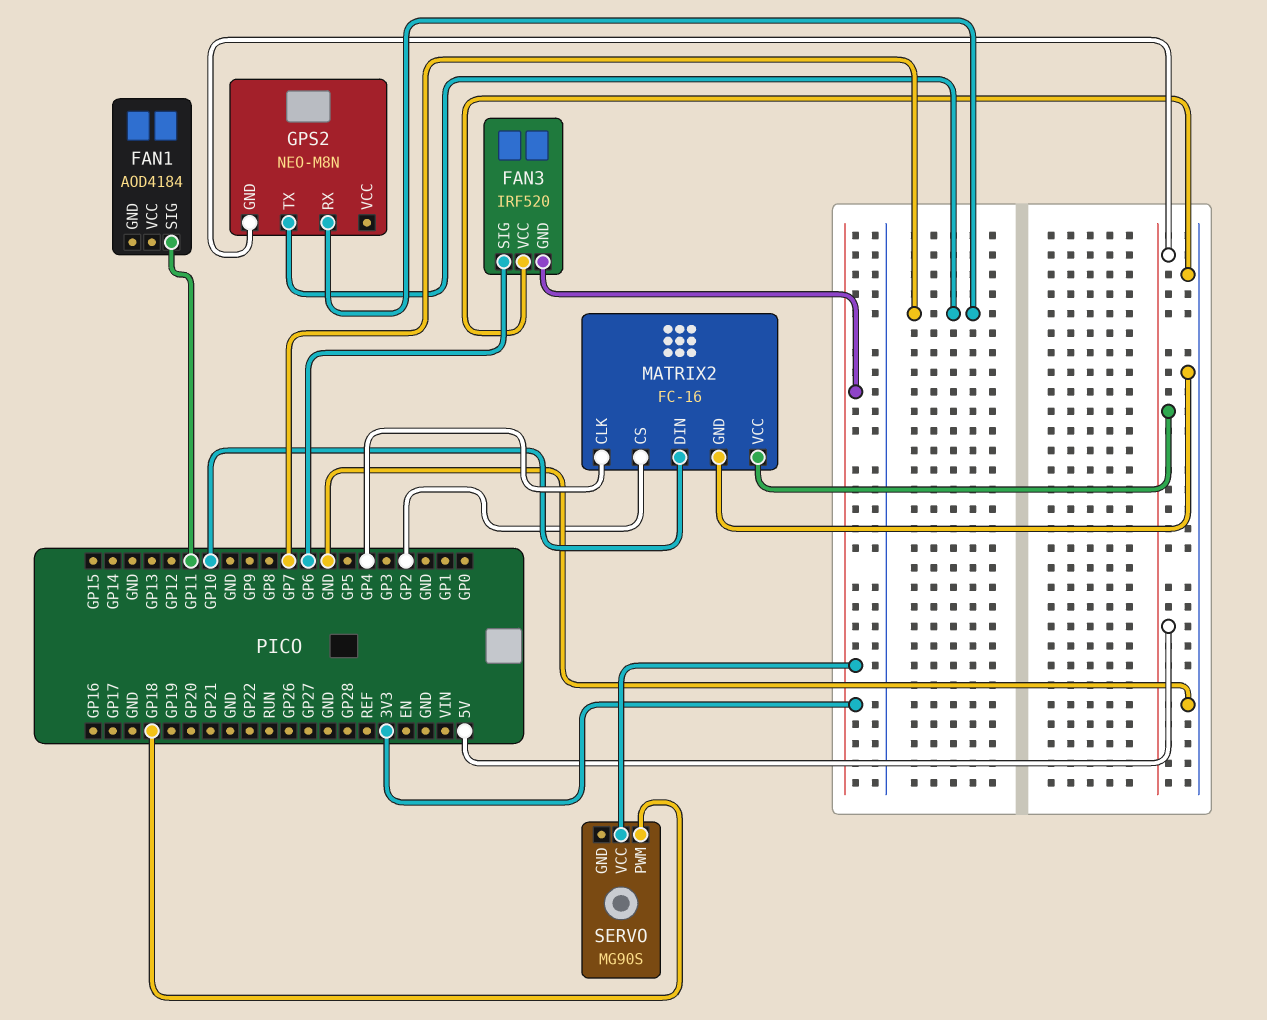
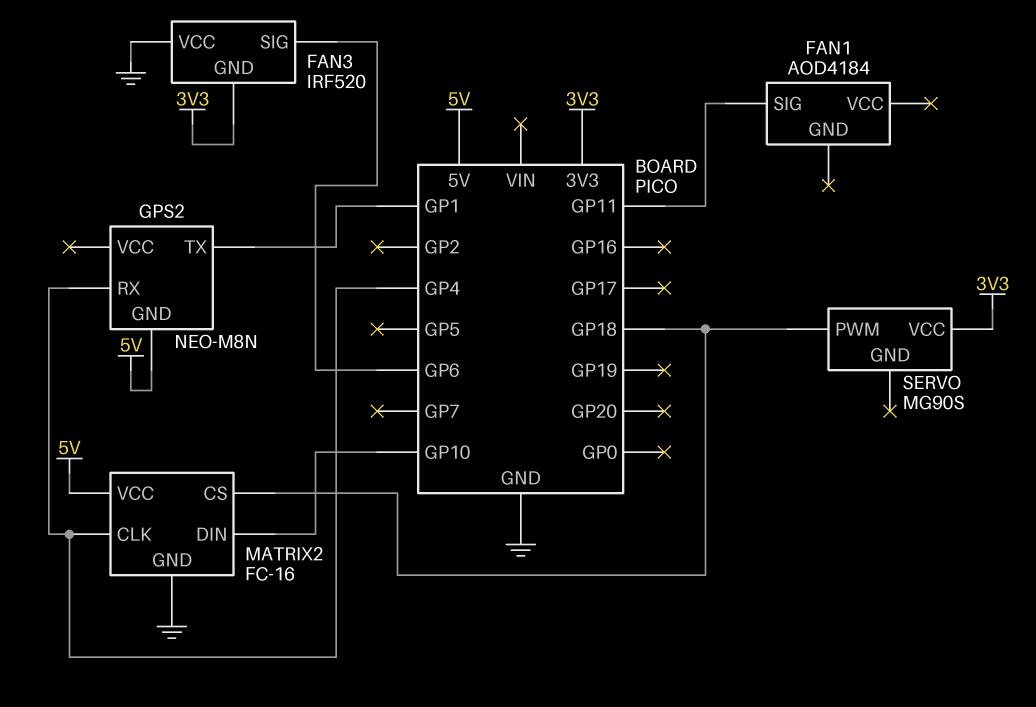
GPS2 pin RX: GP7 -> GP4
GPS2 pin TX: GP7 -> GP1
MATRIX2 pin CS: GP2 -> GP18

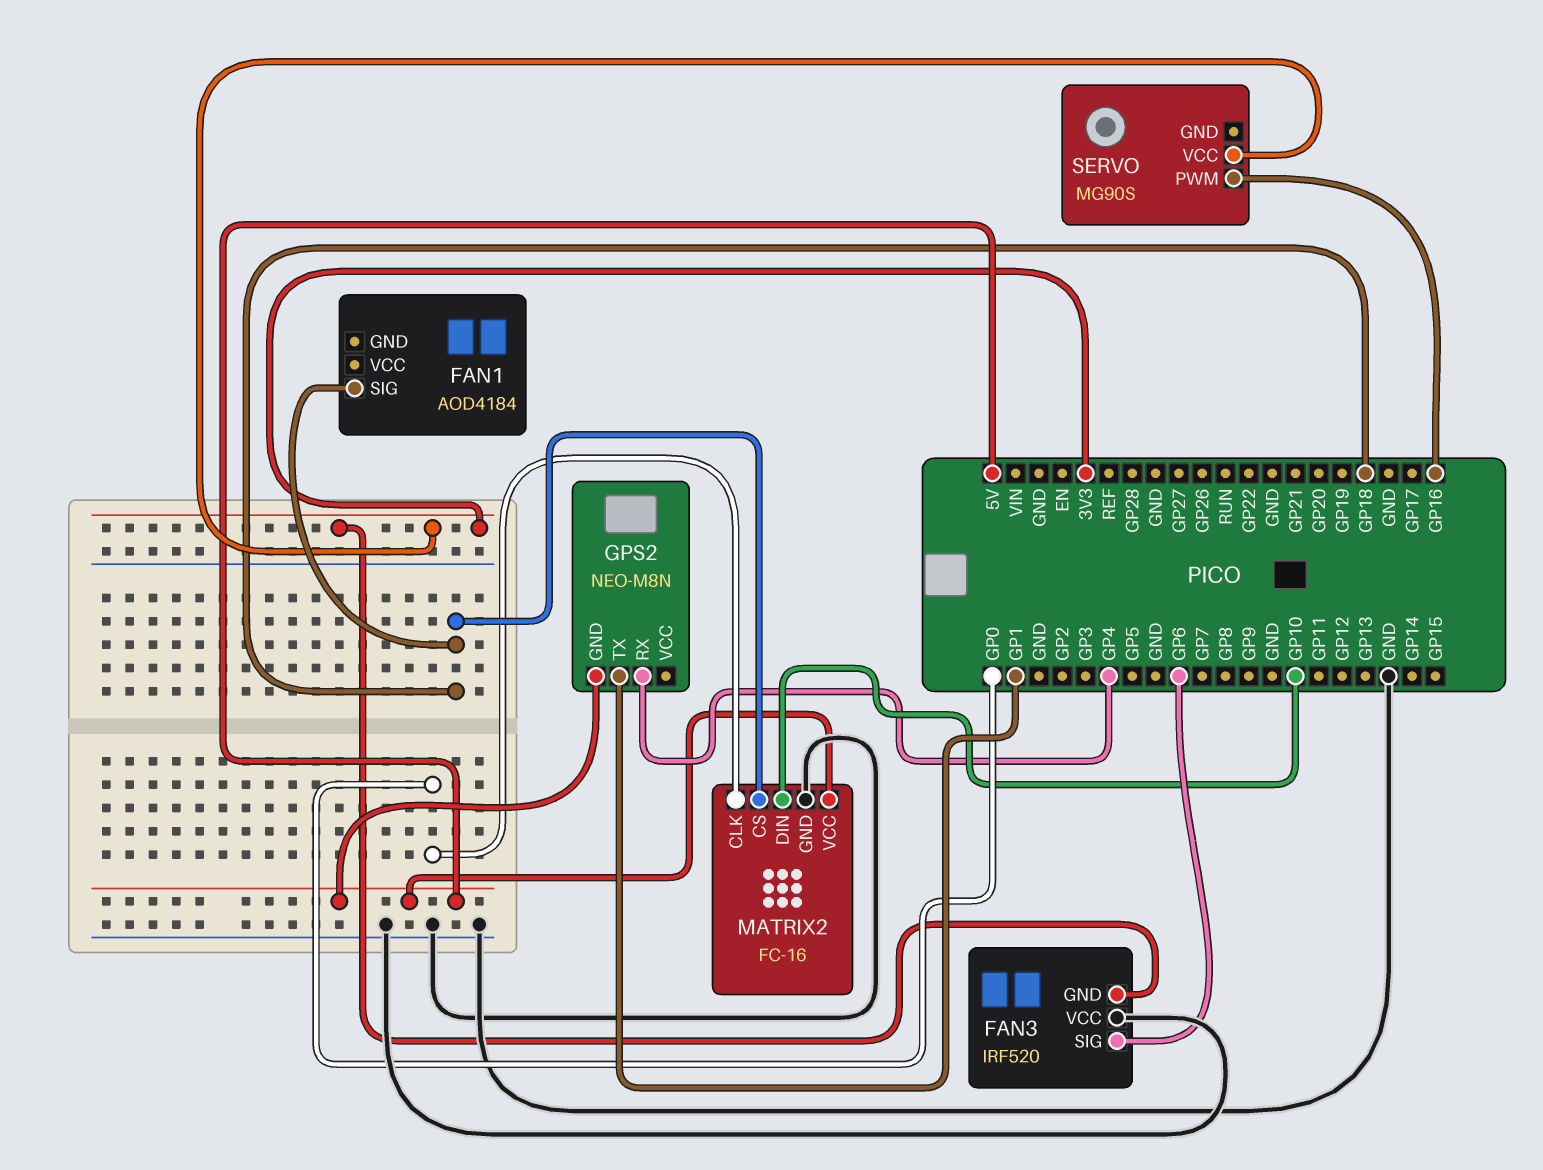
FAN1 pin SIG: GP11 -> GP18
MATRIX2 pin CLK: GP4 -> GP0
SERVO pin PWM: GP18 -> GP16

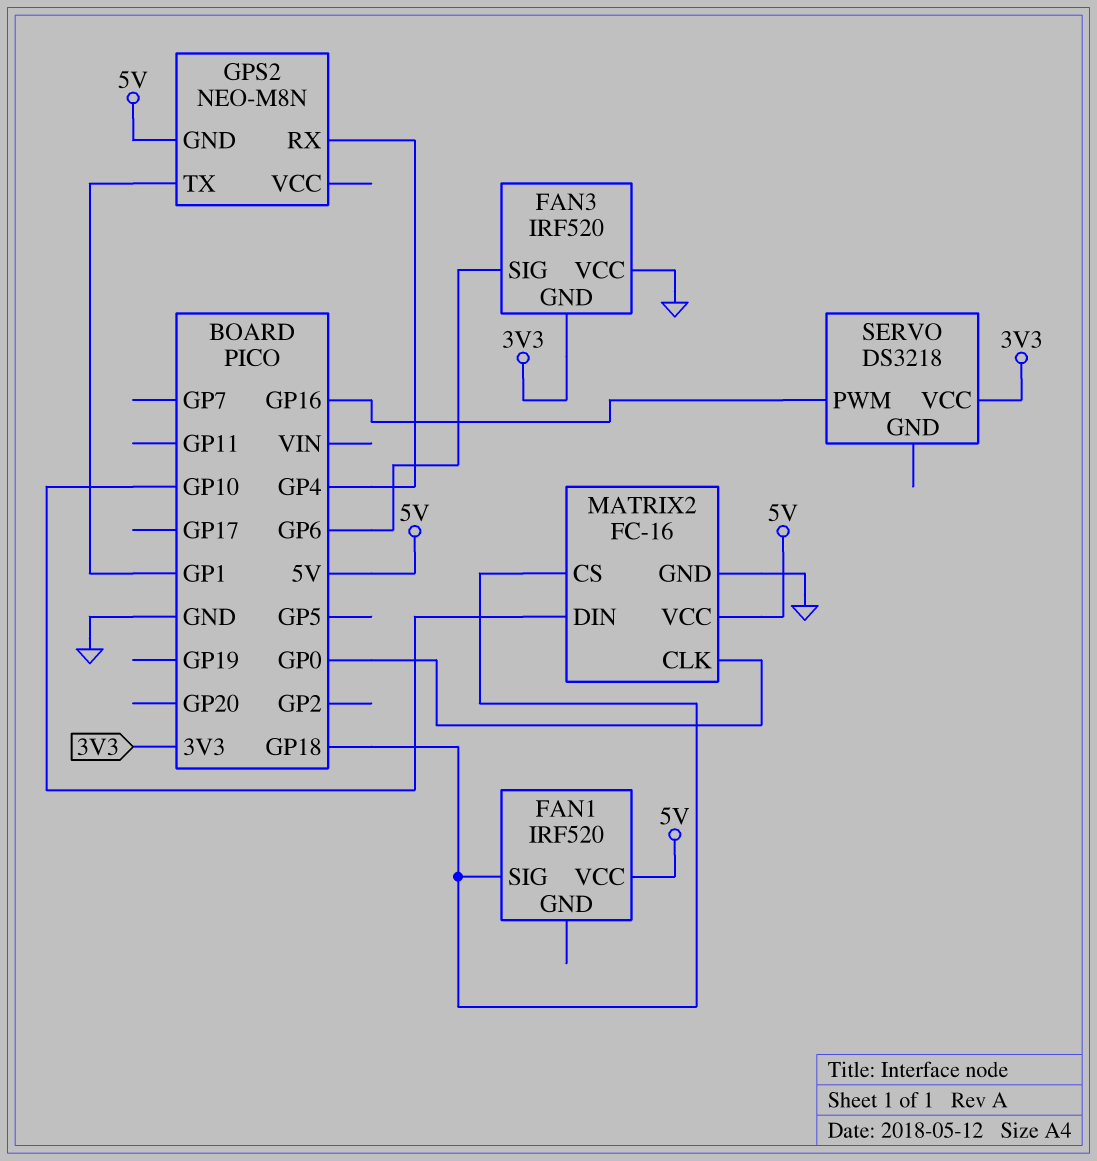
FAN1: AOD4184 -> IRF520
FAN1 pin VCC: none -> 5V
SERVO: MG90S -> DS3218

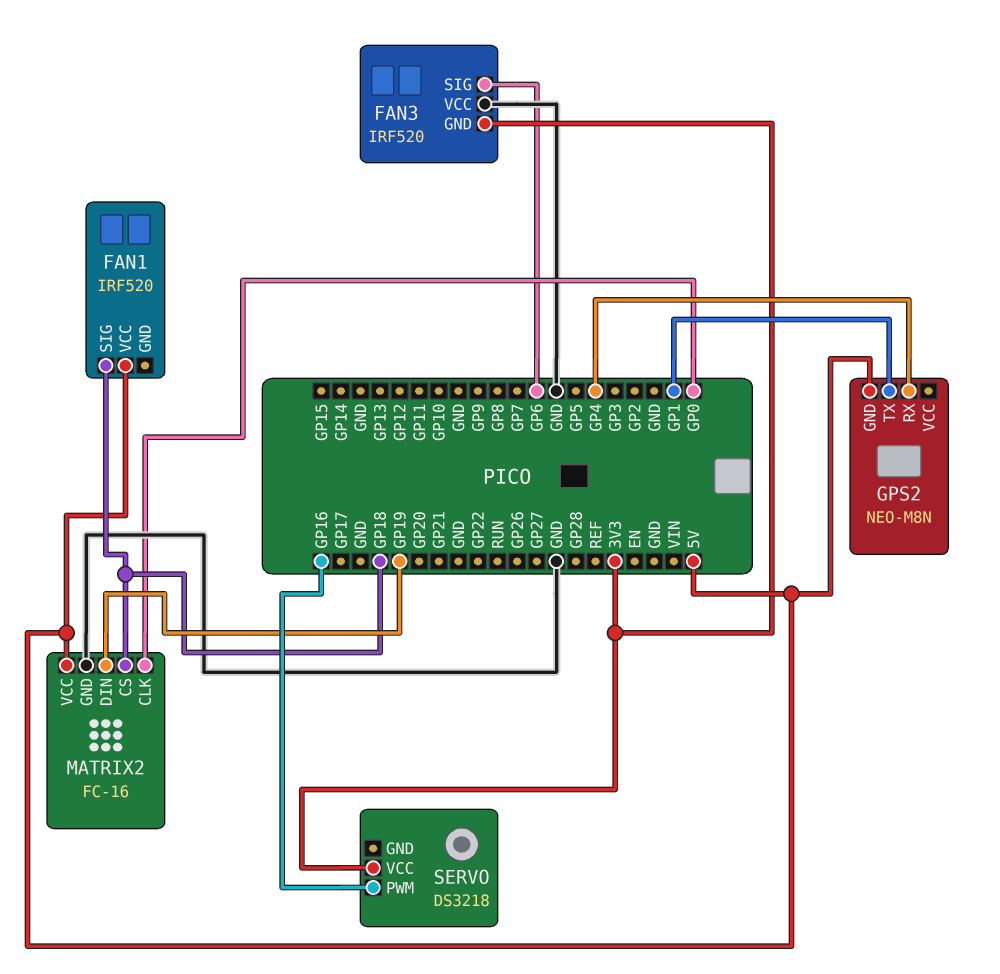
MATRIX2 pin DIN: GP10 -> GP19

